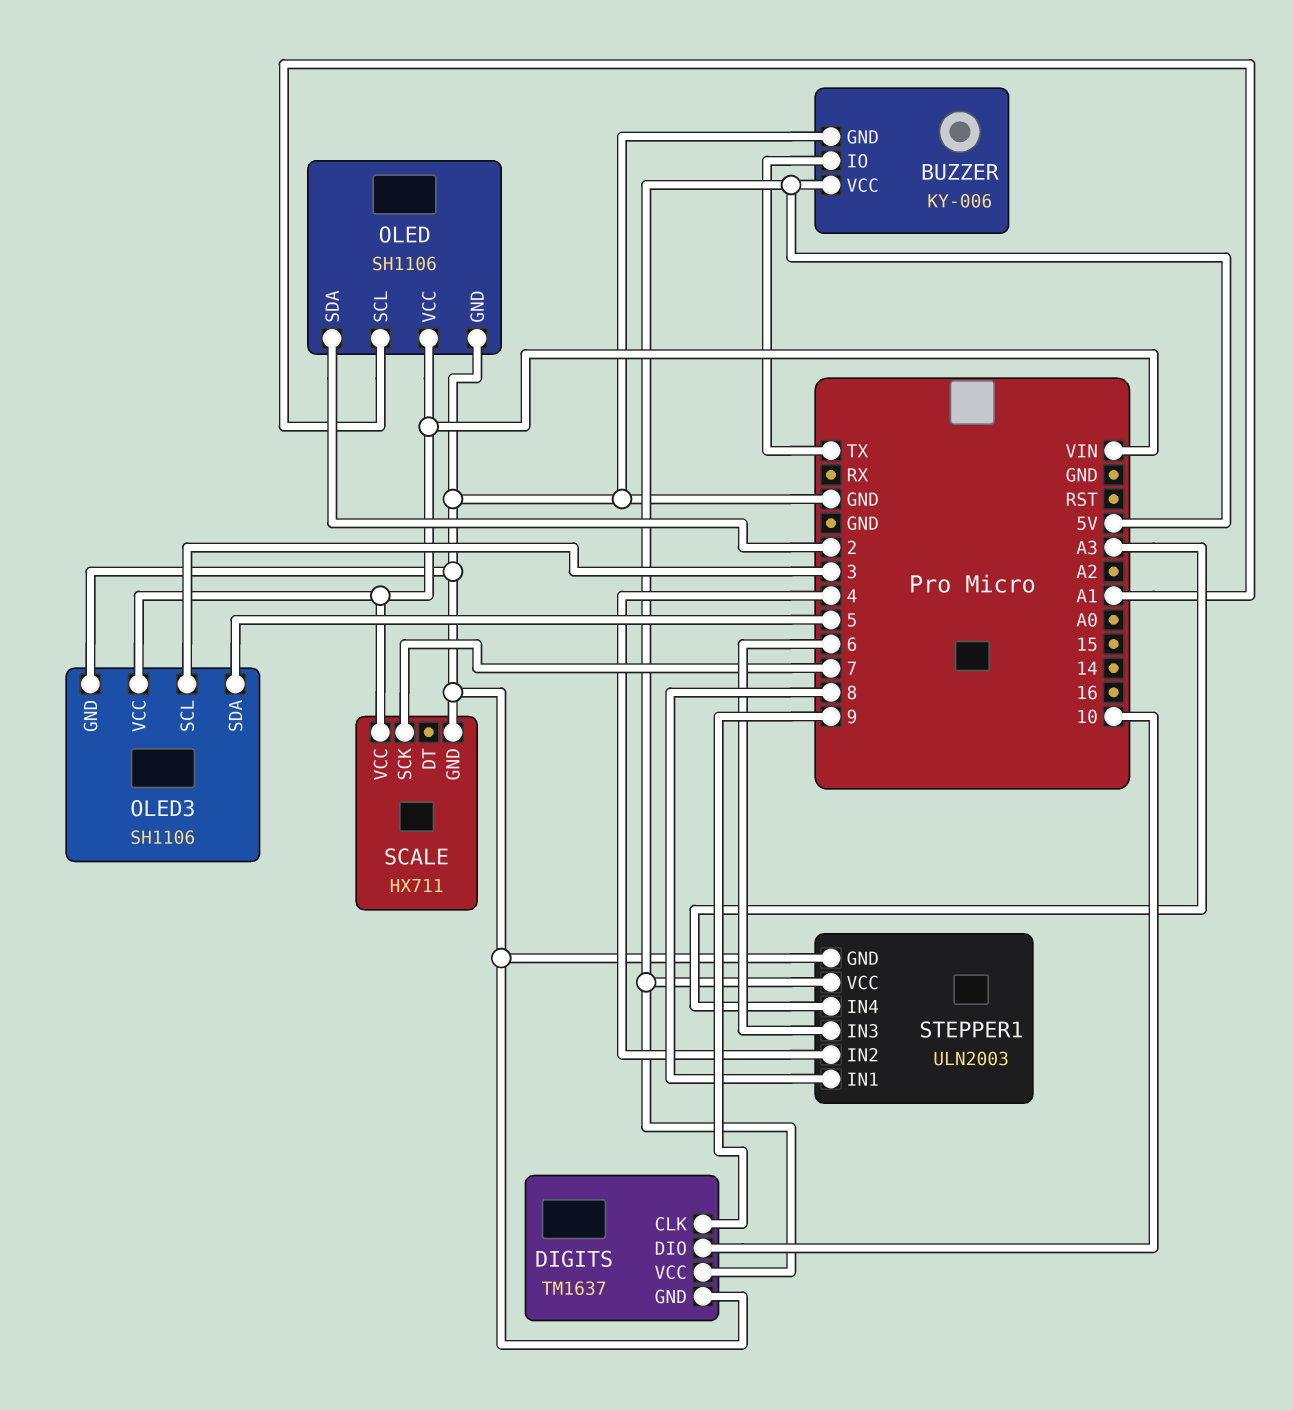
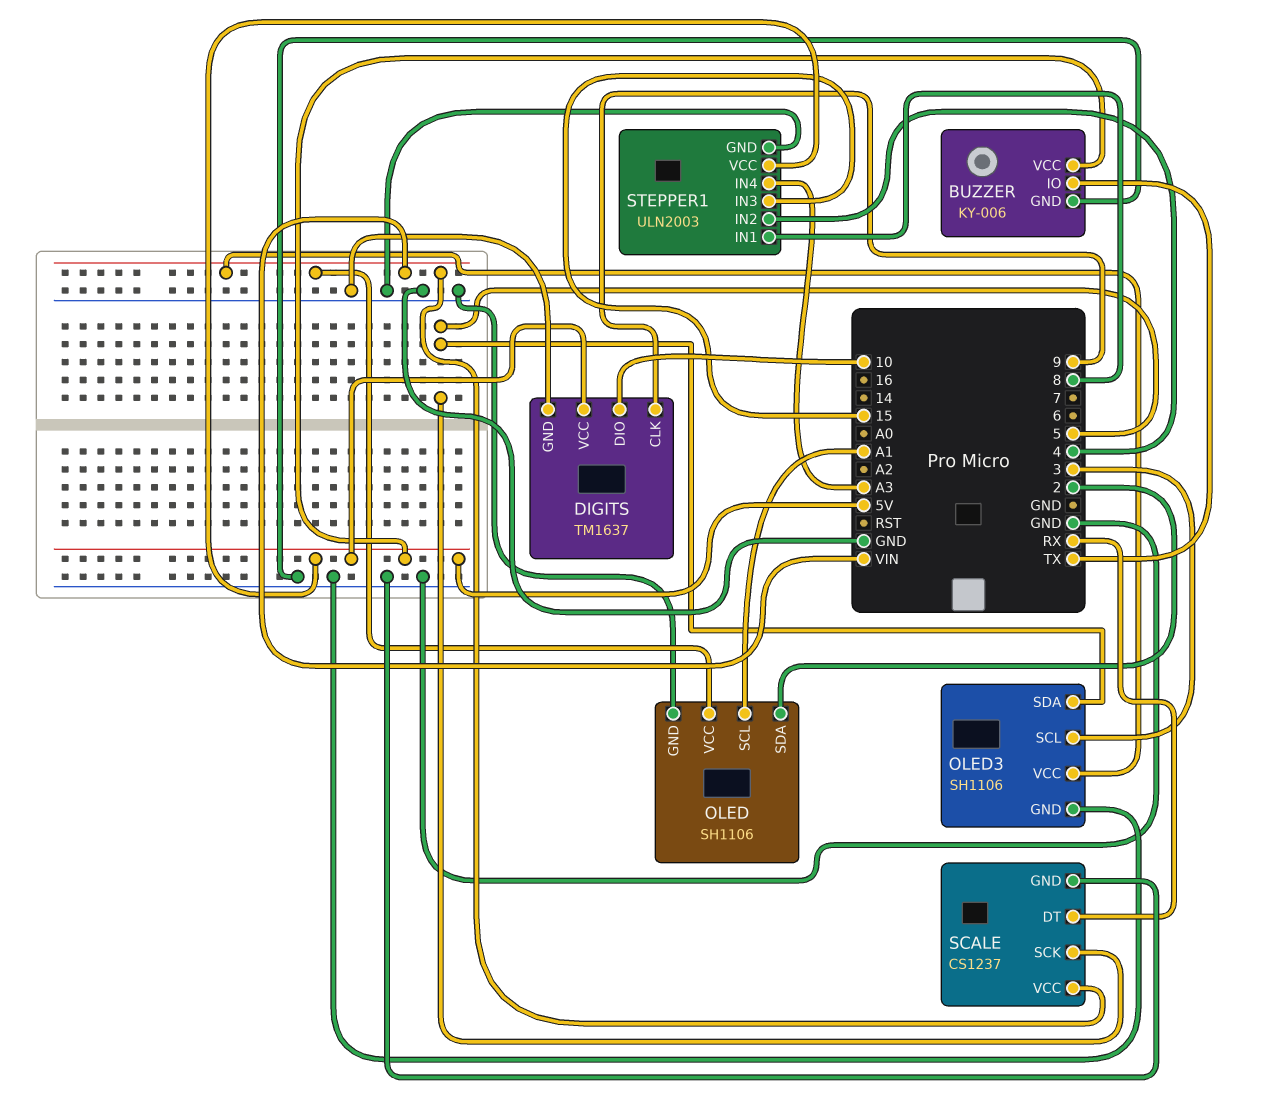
SCALE: HX711 -> CS1237
SCALE pin DT: none -> RX
SCALE pin SCK: 7 -> 5
STEPPER1 pin IN3: 6 -> 15

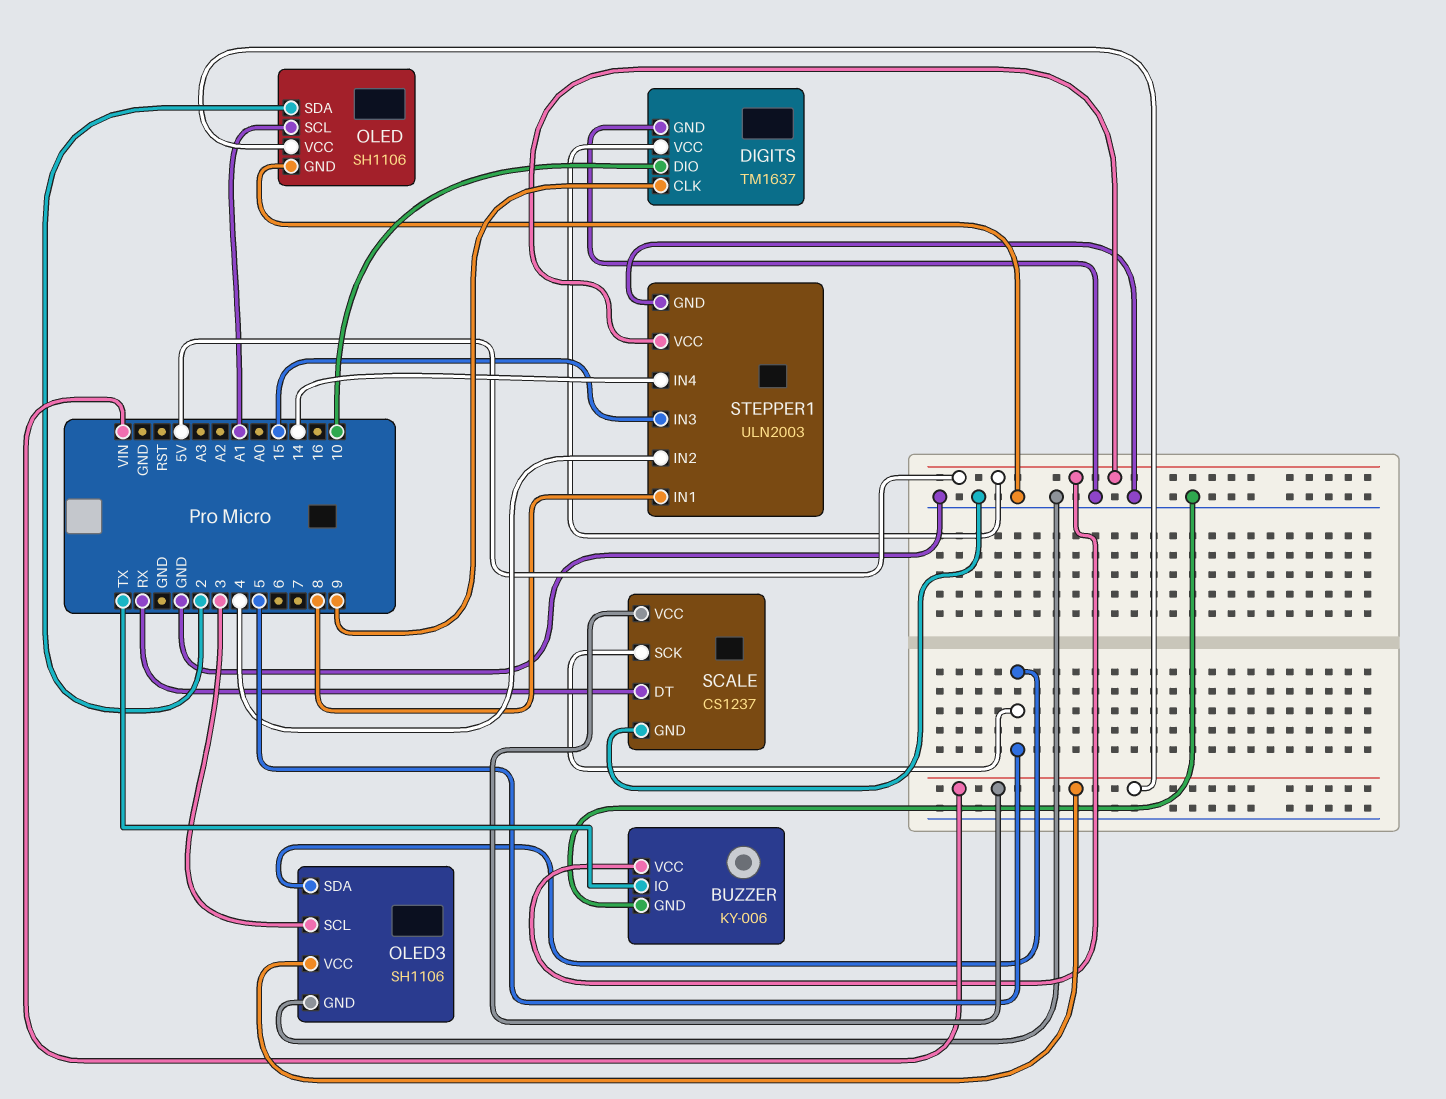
STEPPER1 pin IN4: A3 -> 14

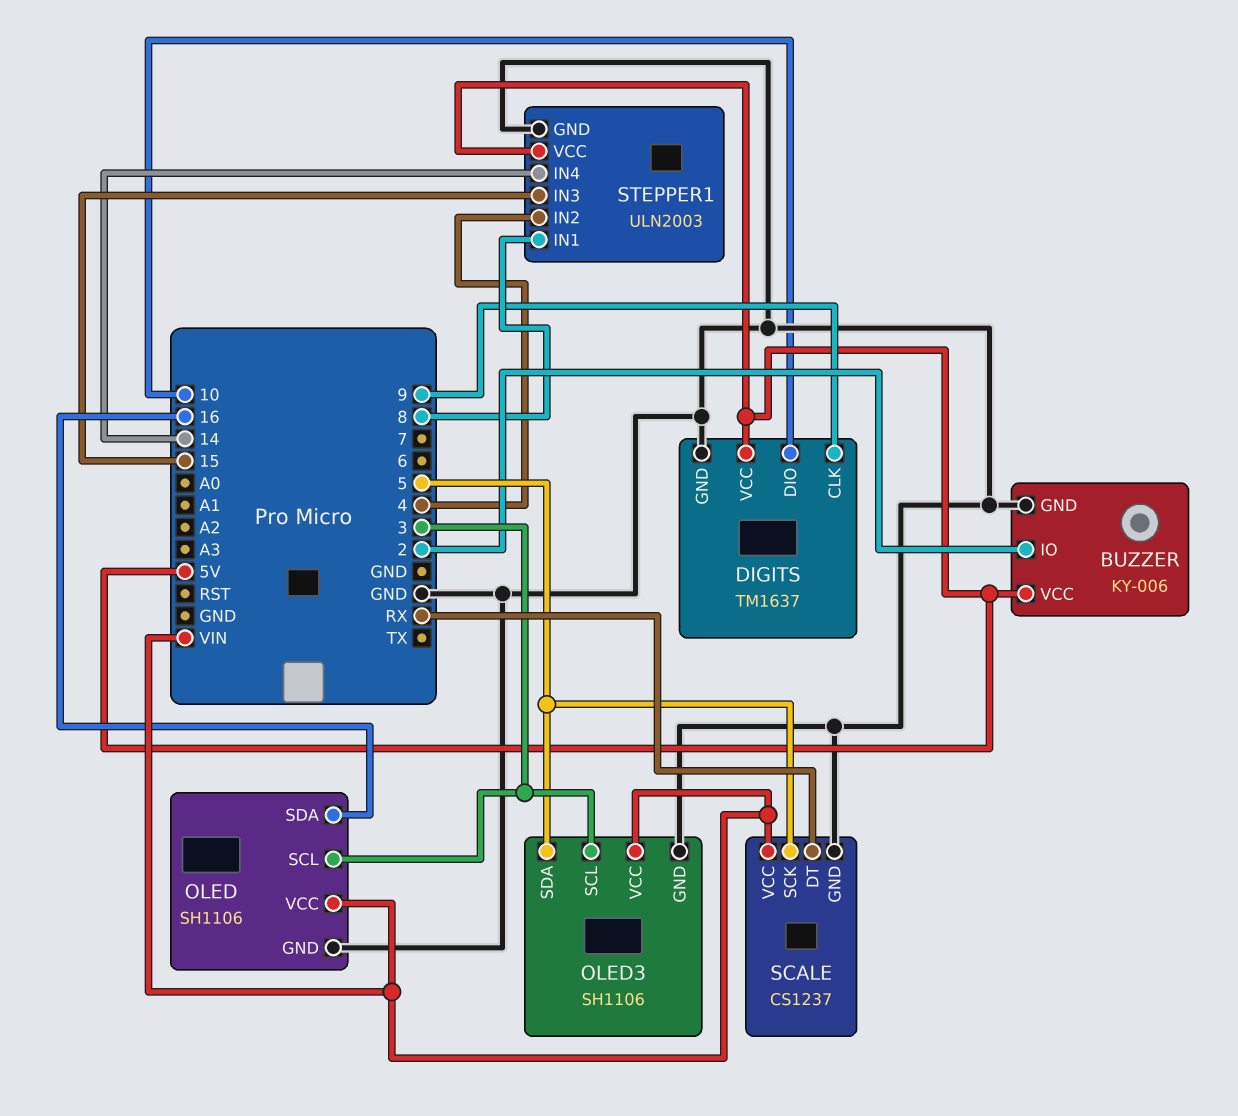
BUZZER pin IO: TX -> 2
OLED pin SCL: A1 -> 3
OLED pin SDA: 2 -> 16

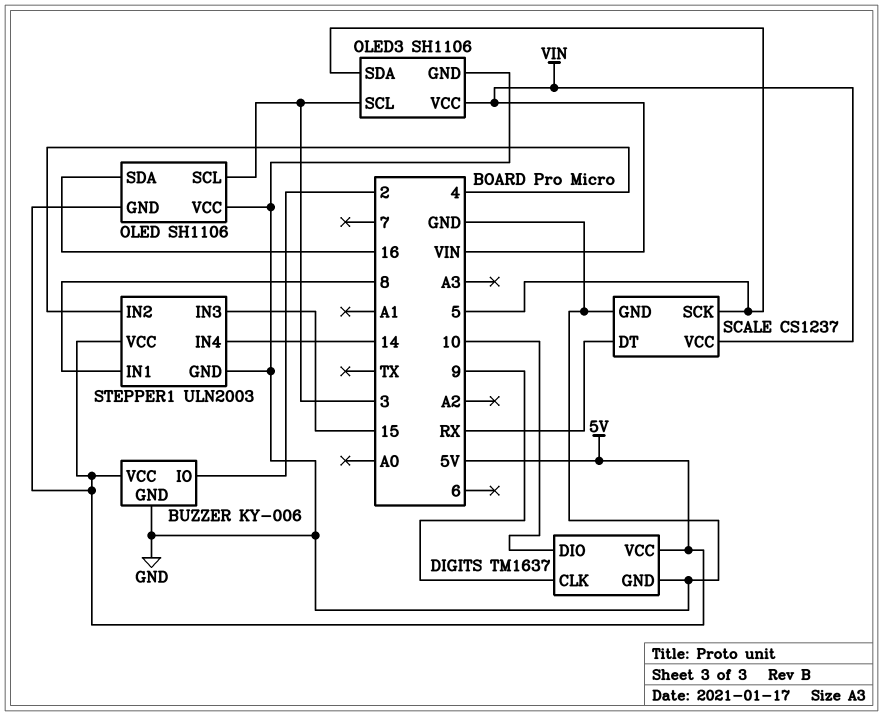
OLED pin GND: GND -> 5V
OLED pin VCC: VIN -> GND

